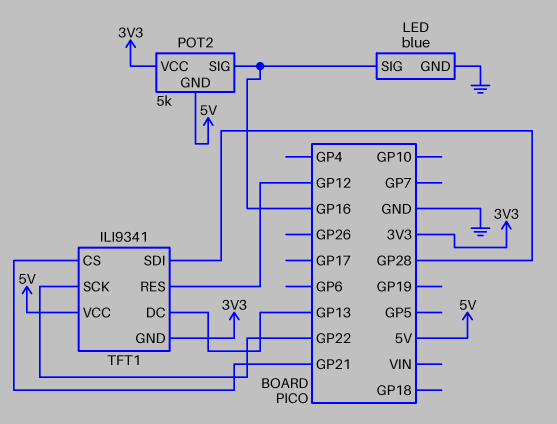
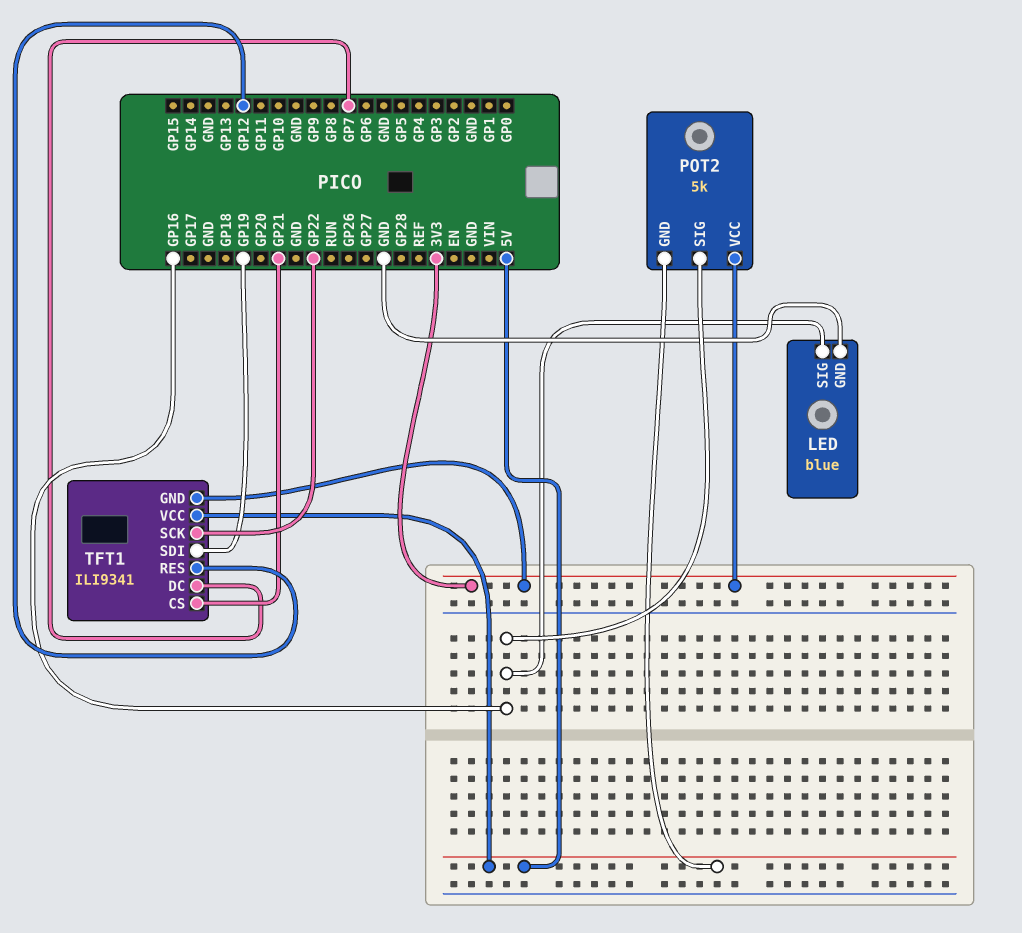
TFT1 pin DC: GP13 -> GP7
TFT1 pin SDI: GP28 -> GP19

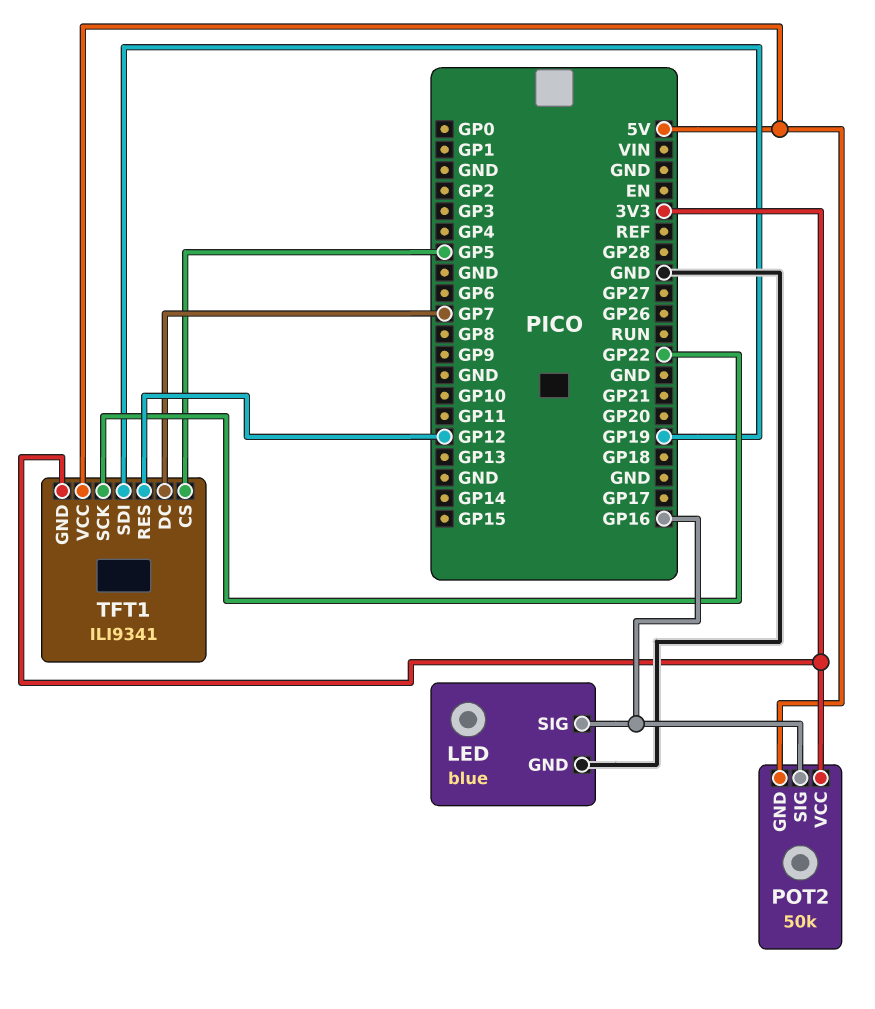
POT2: 5k -> 50k
TFT1 pin CS: GP21 -> GP5

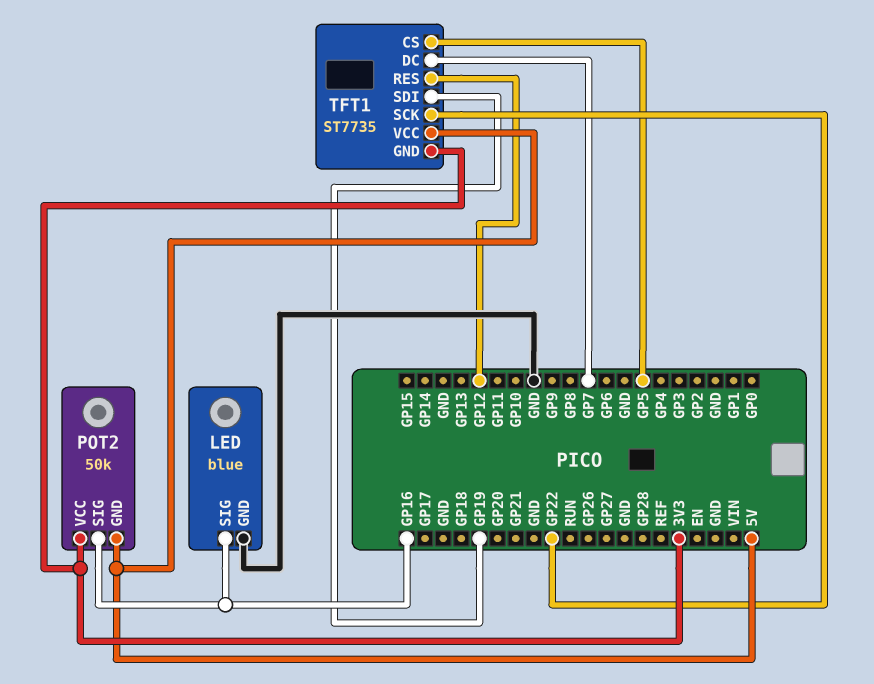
TFT1: ILI9341 -> ST7735

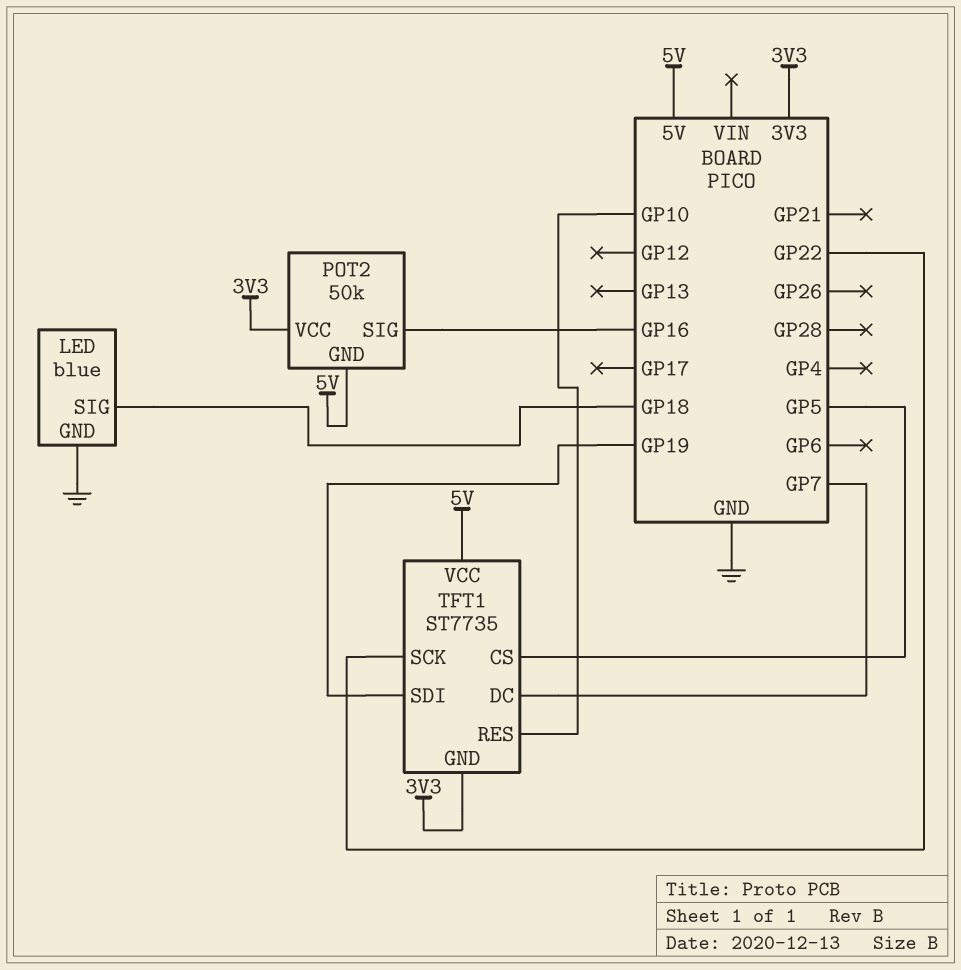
LED pin SIG: GP16 -> GP18
TFT1 pin RES: GP12 -> GP10

